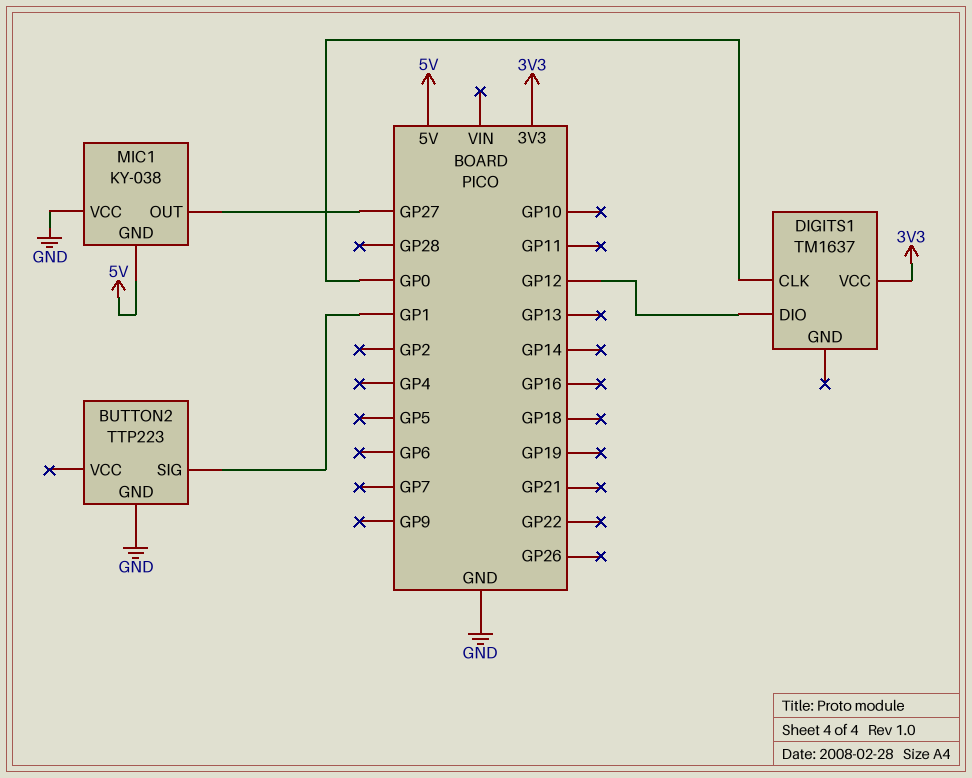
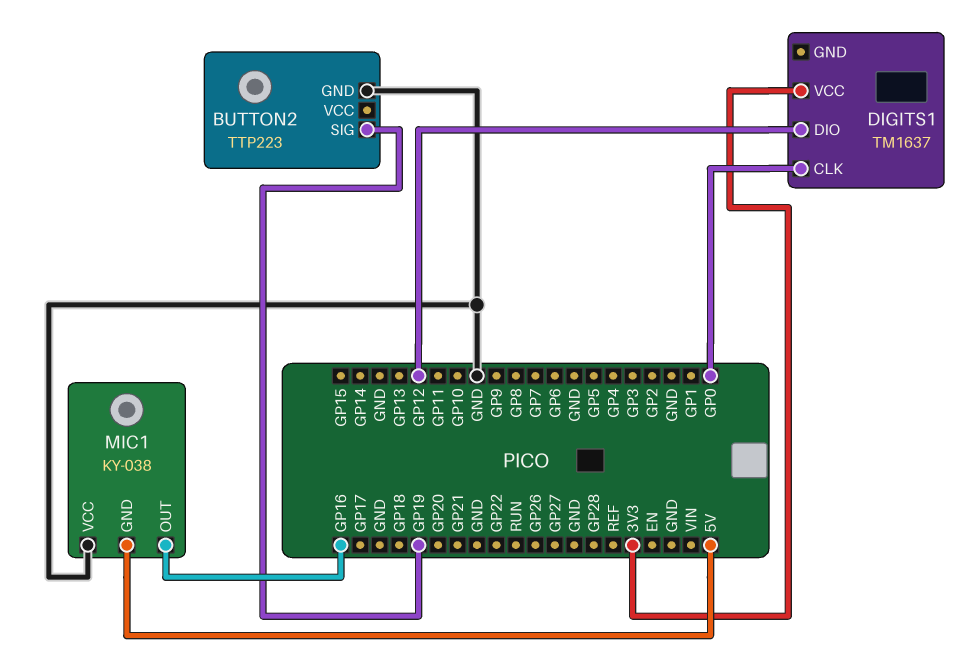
BUTTON2 pin SIG: GP1 -> GP19
MIC1 pin OUT: GP27 -> GP16

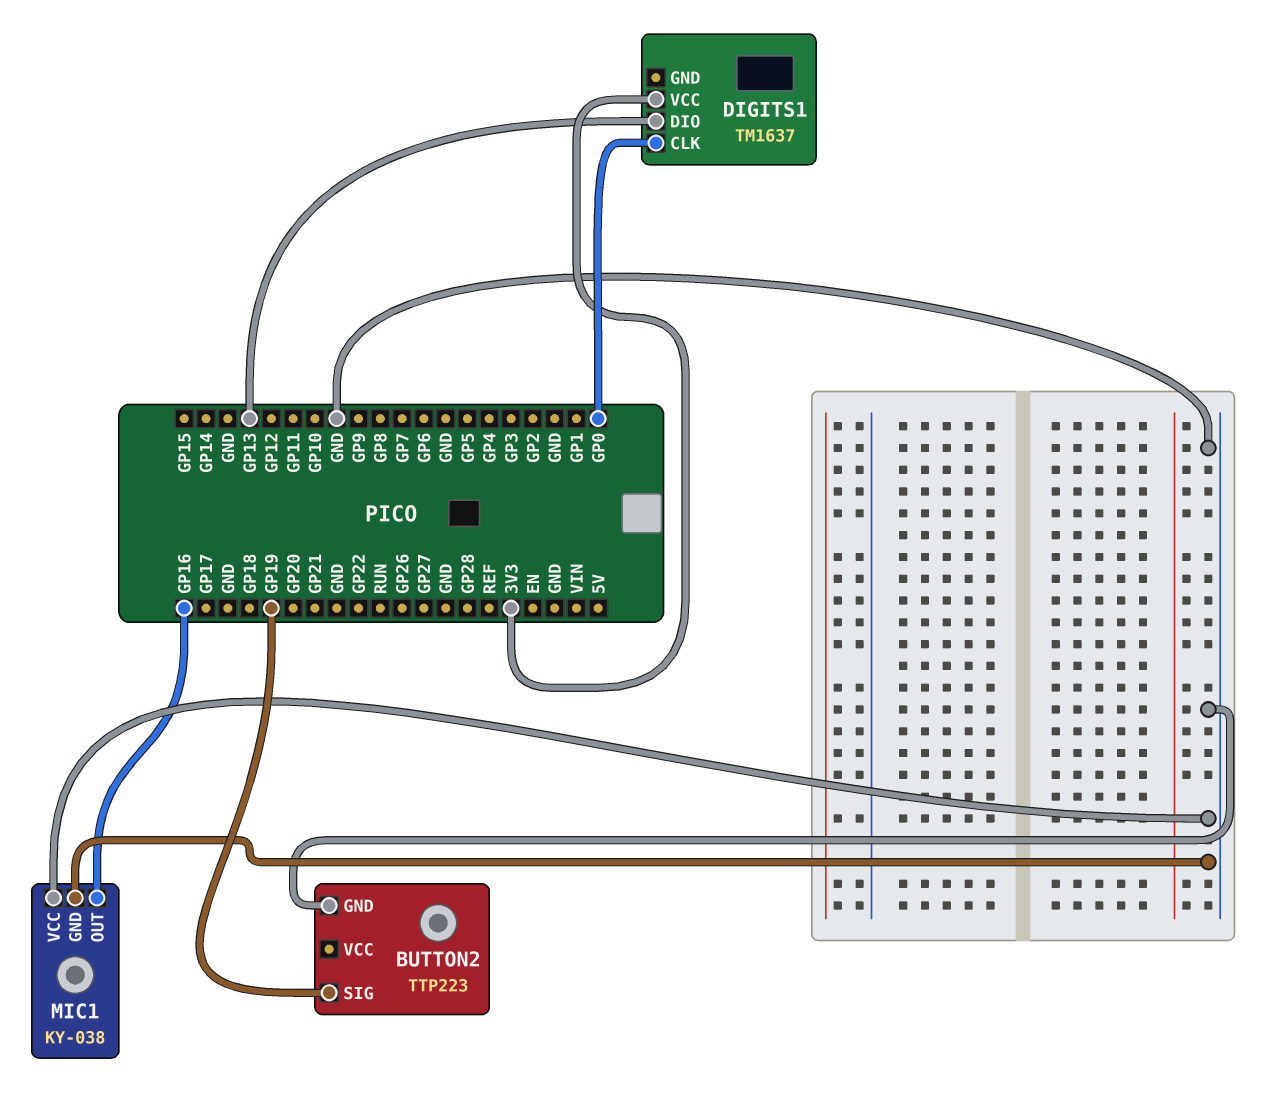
DIGITS1 pin DIO: GP12 -> GP13
MIC1 pin GND: 5V -> GND

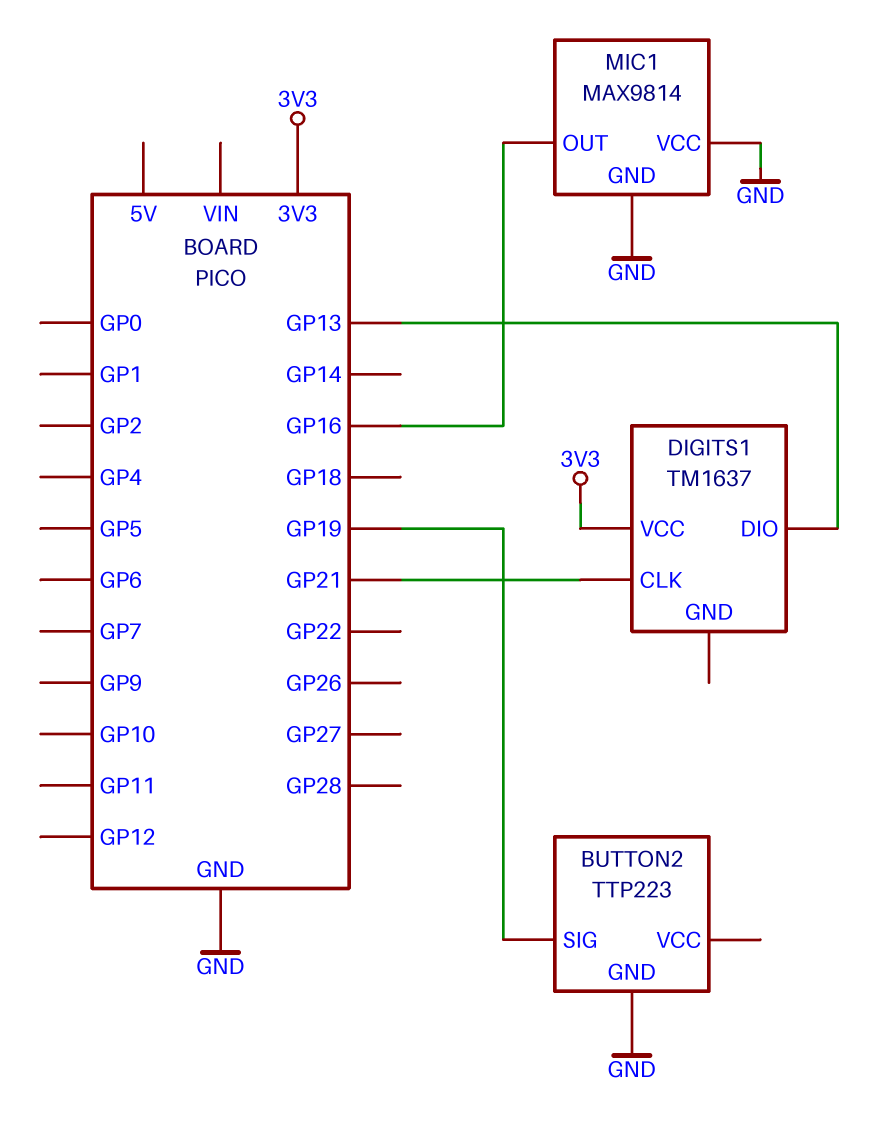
DIGITS1 pin CLK: GP0 -> GP21
MIC1: KY-038 -> MAX9814

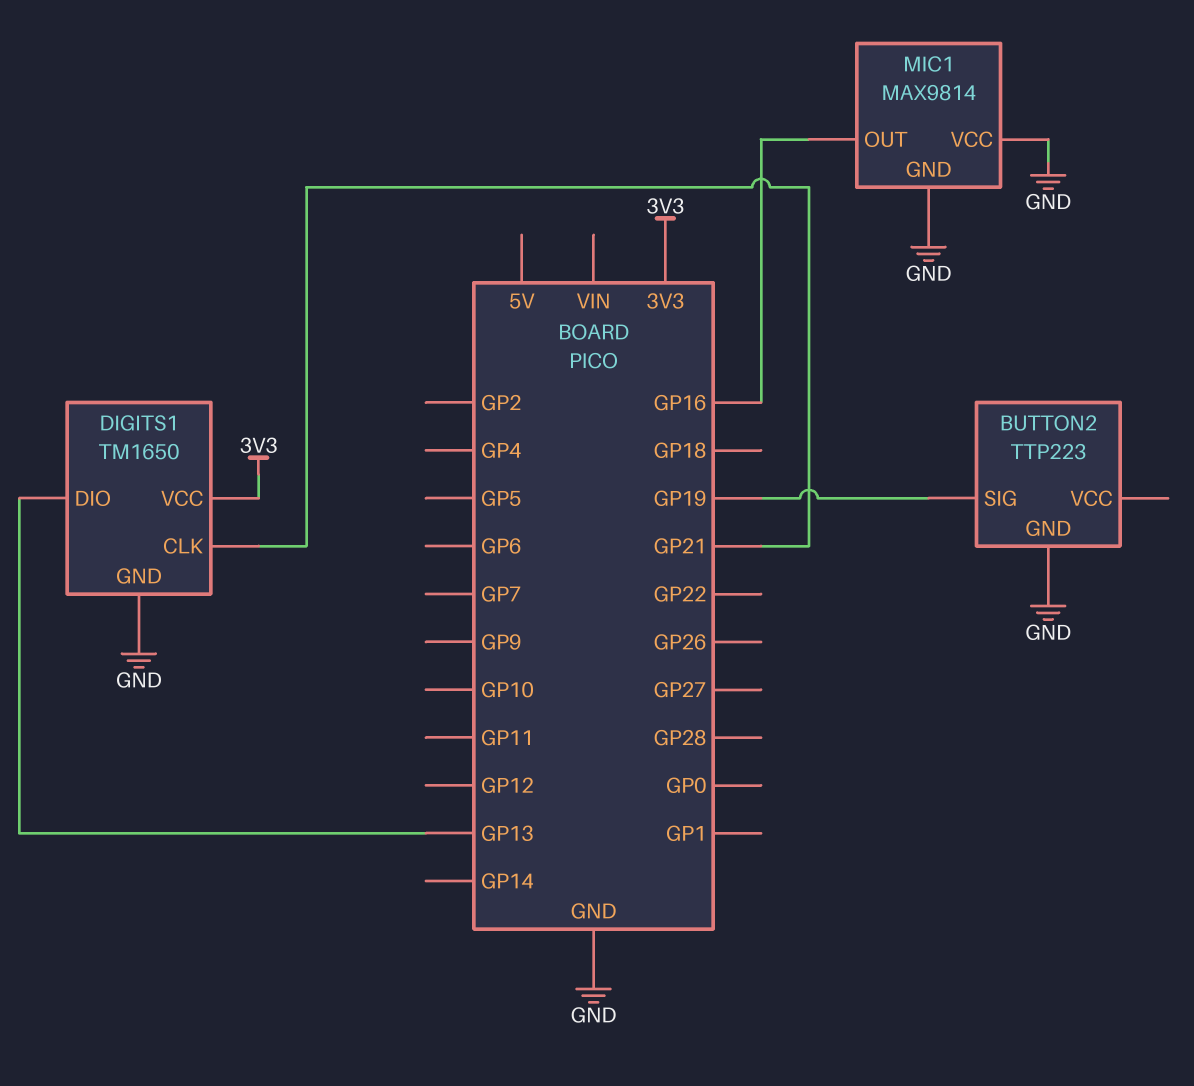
DIGITS1: TM1637 -> TM1650
DIGITS1 pin GND: none -> GND

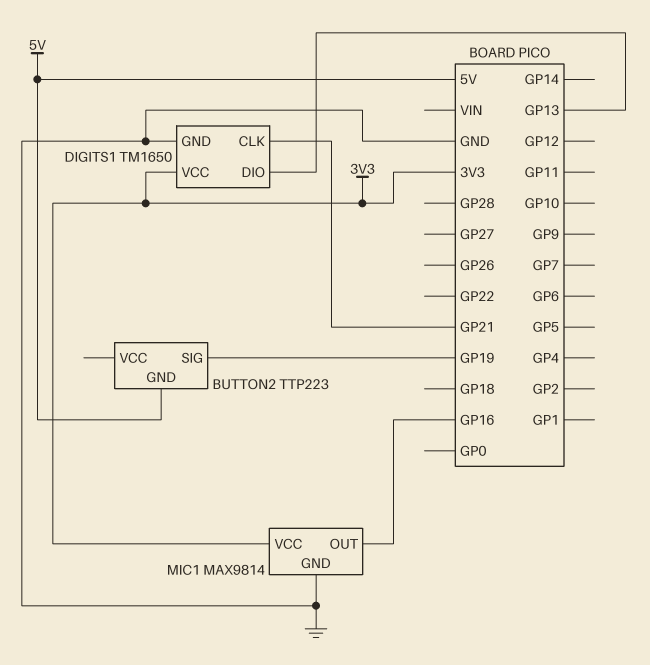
BUTTON2 pin GND: GND -> 5V
MIC1 pin VCC: GND -> 3V3

